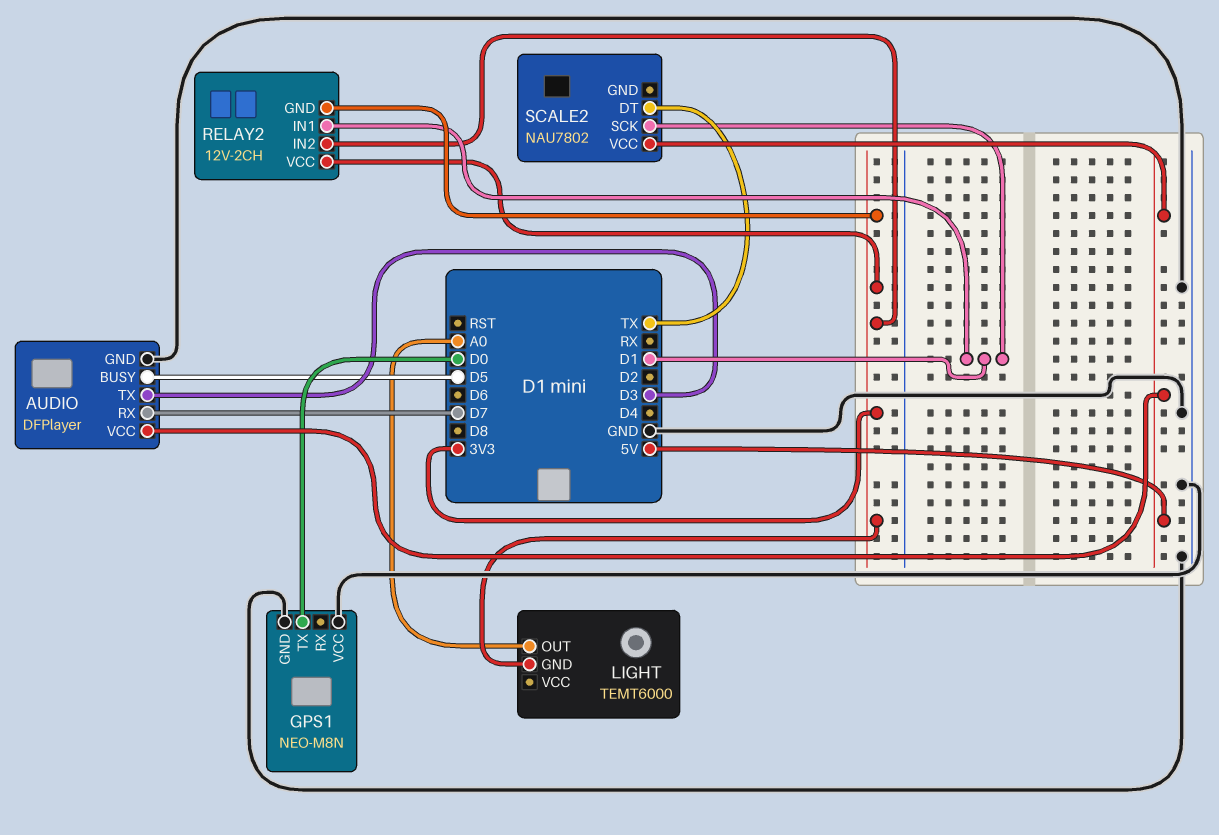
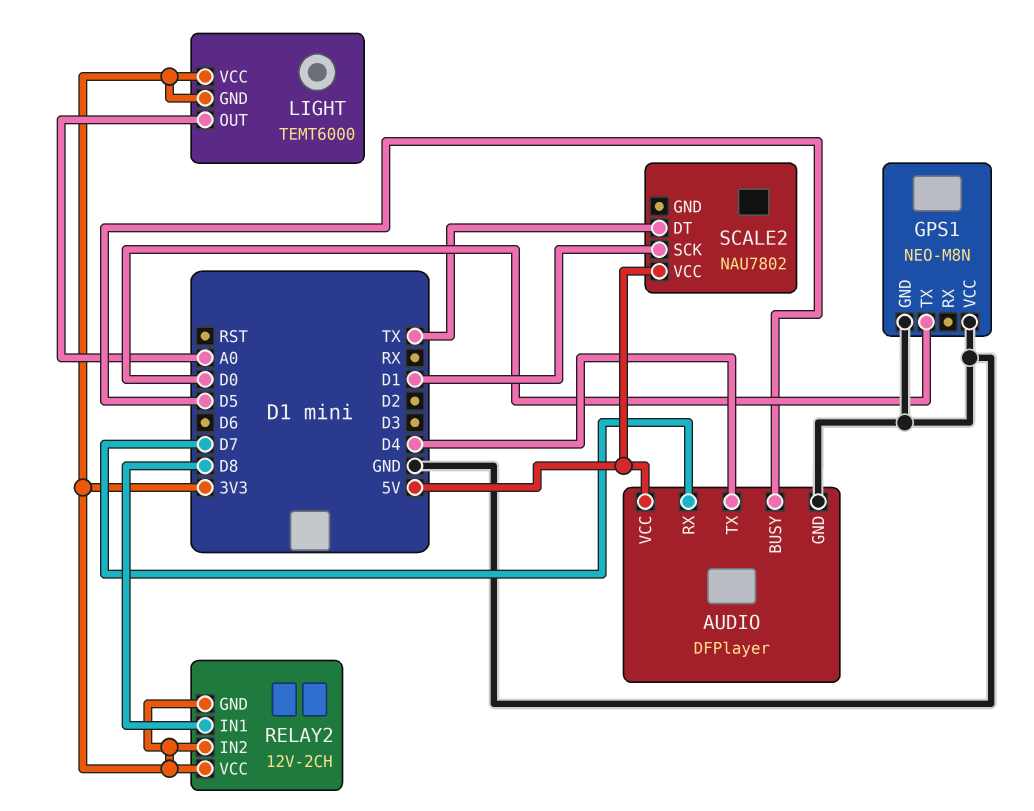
AUDIO pin TX: D3 -> D4
LIGHT pin VCC: none -> 3V3
RELAY2 pin IN1: D1 -> D8

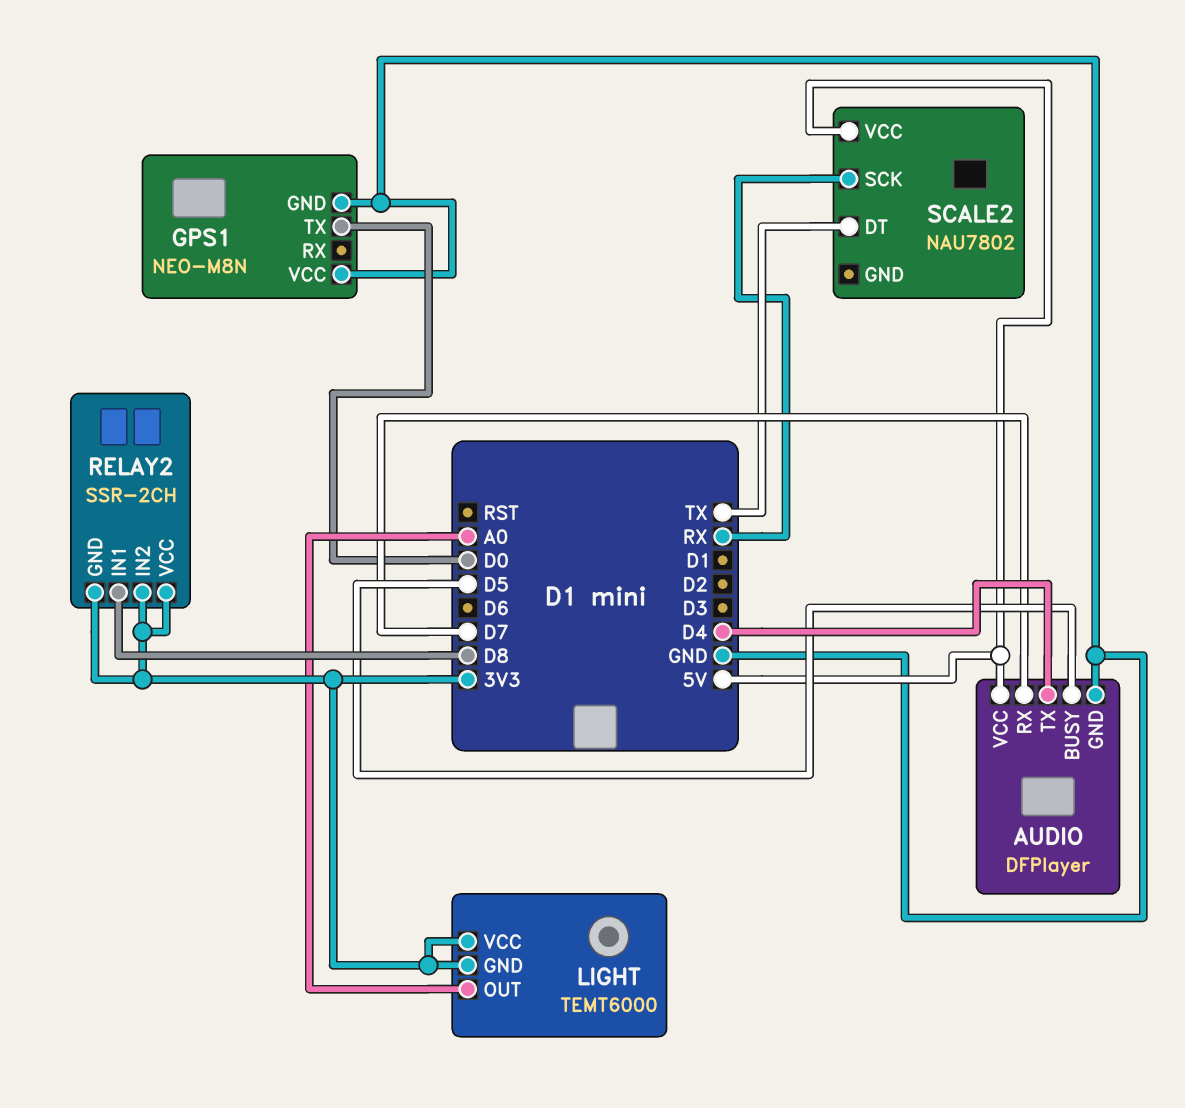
RELAY2: 12V-2CH -> SSR-2CH
SCALE2 pin SCK: D1 -> RX

